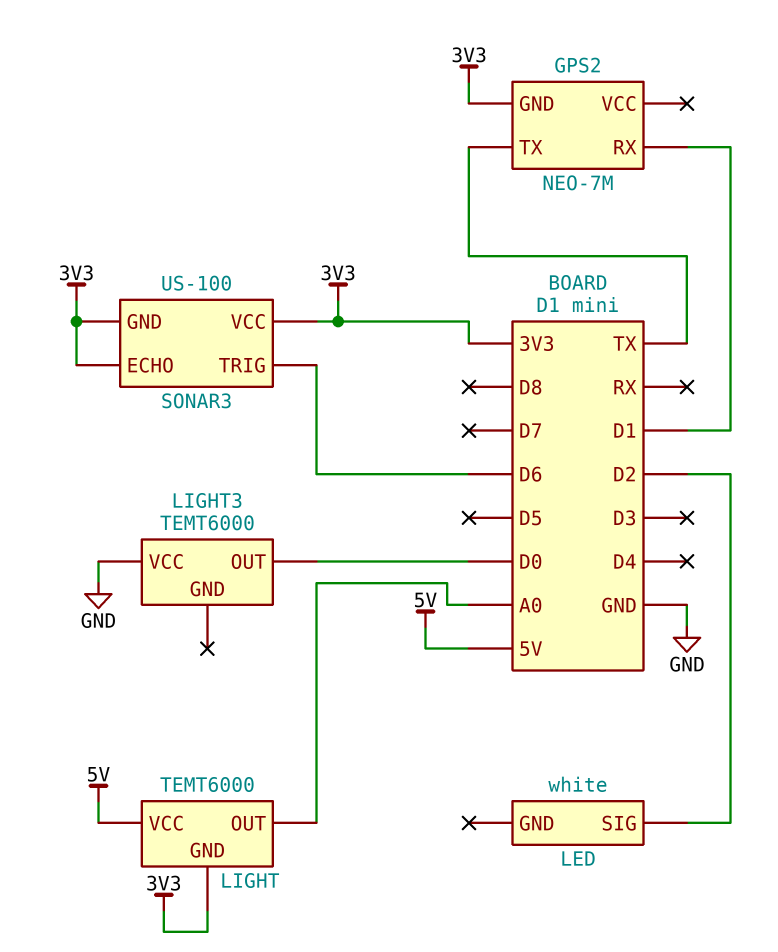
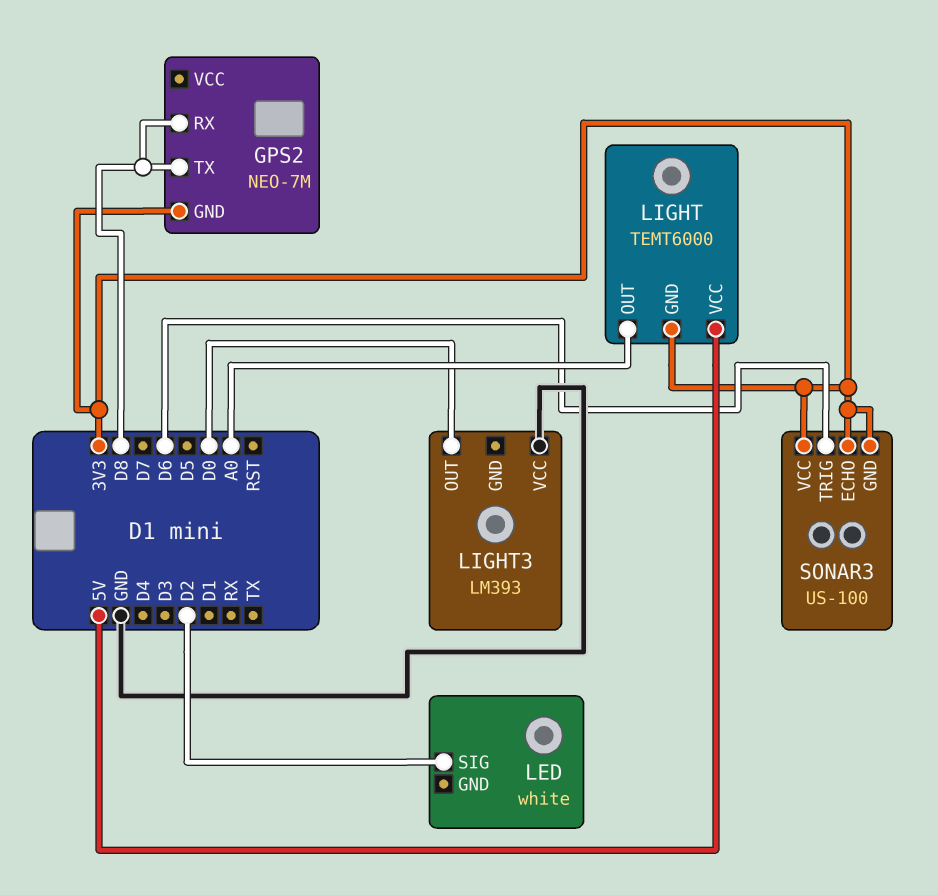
GPS2 pin RX: D1 -> D8
GPS2 pin TX: TX -> D8
LIGHT3: TEMT6000 -> LM393

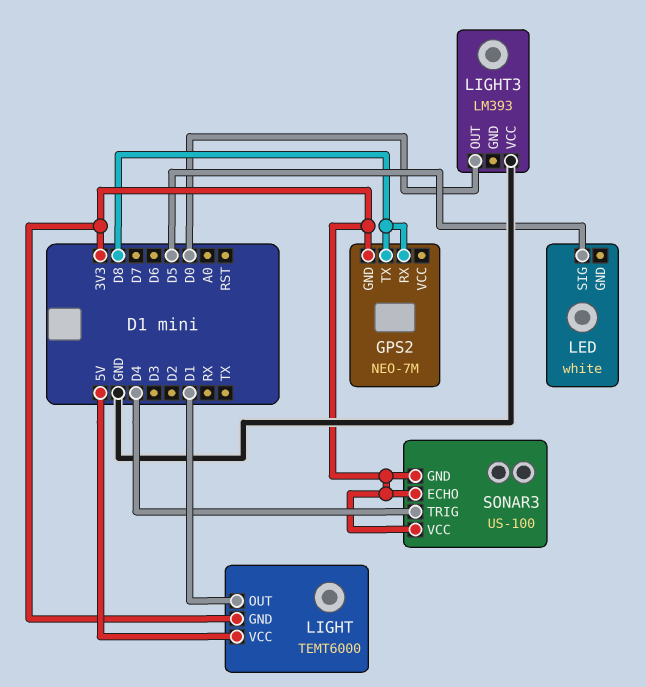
LED pin SIG: D2 -> D5
LIGHT pin OUT: A0 -> D1
SONAR3 pin TRIG: D6 -> D4

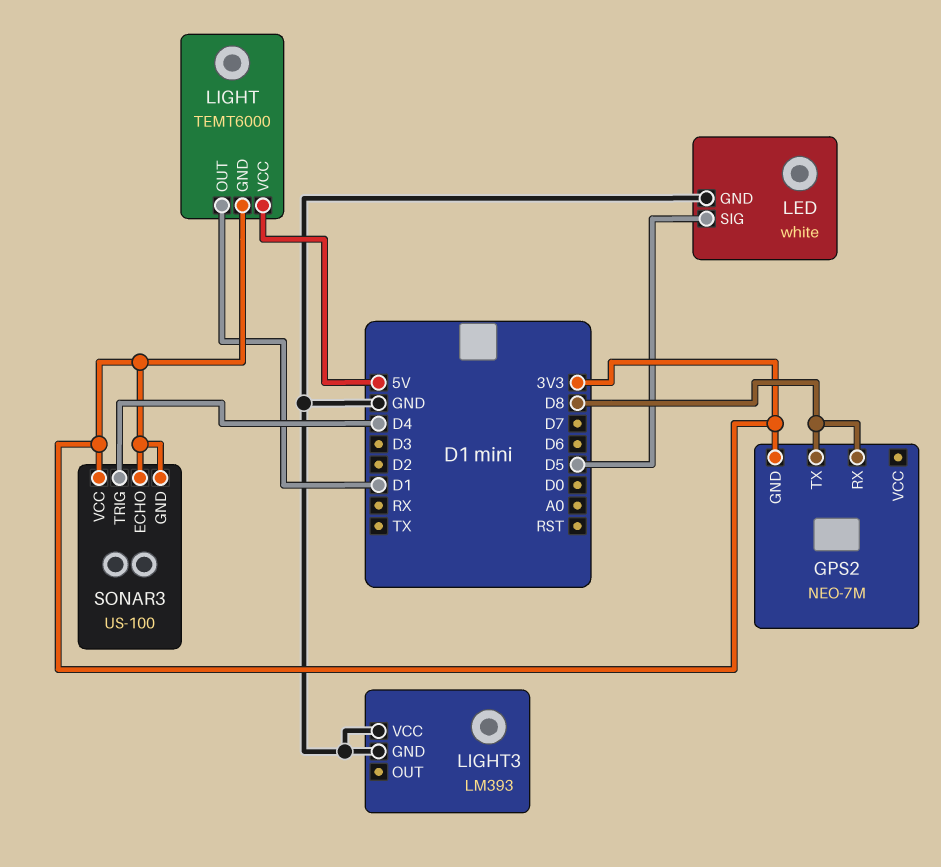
LED pin GND: none -> GND
LIGHT3 pin GND: none -> GND
LIGHT3 pin OUT: D0 -> none

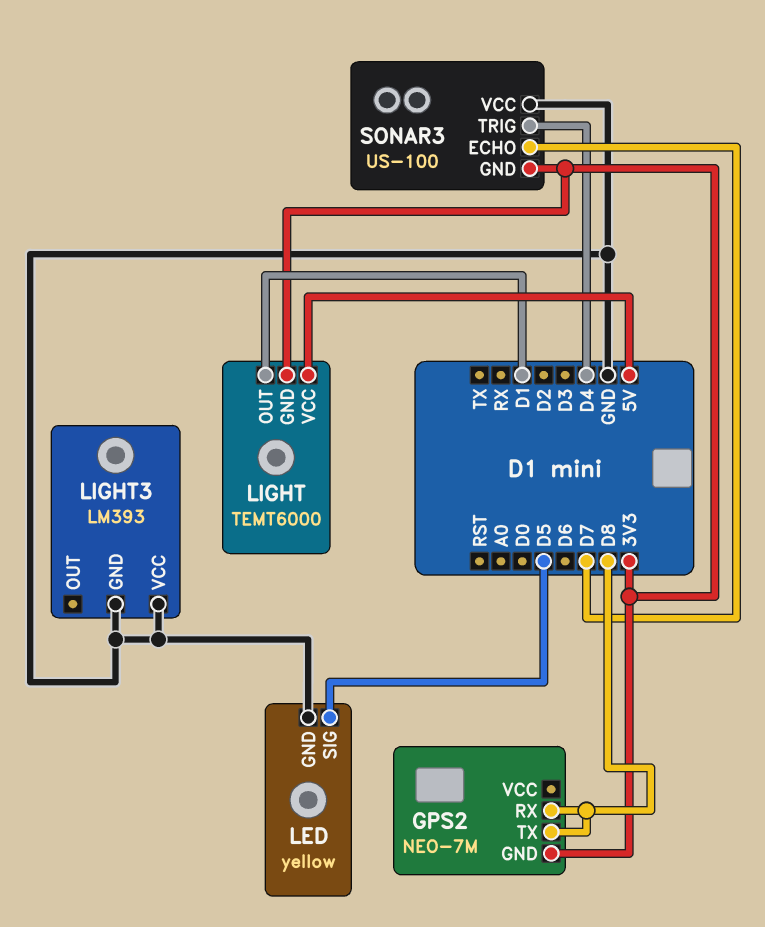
LED: white -> yellow
SONAR3 pin ECHO: 3V3 -> D7
SONAR3 pin VCC: 3V3 -> GND

